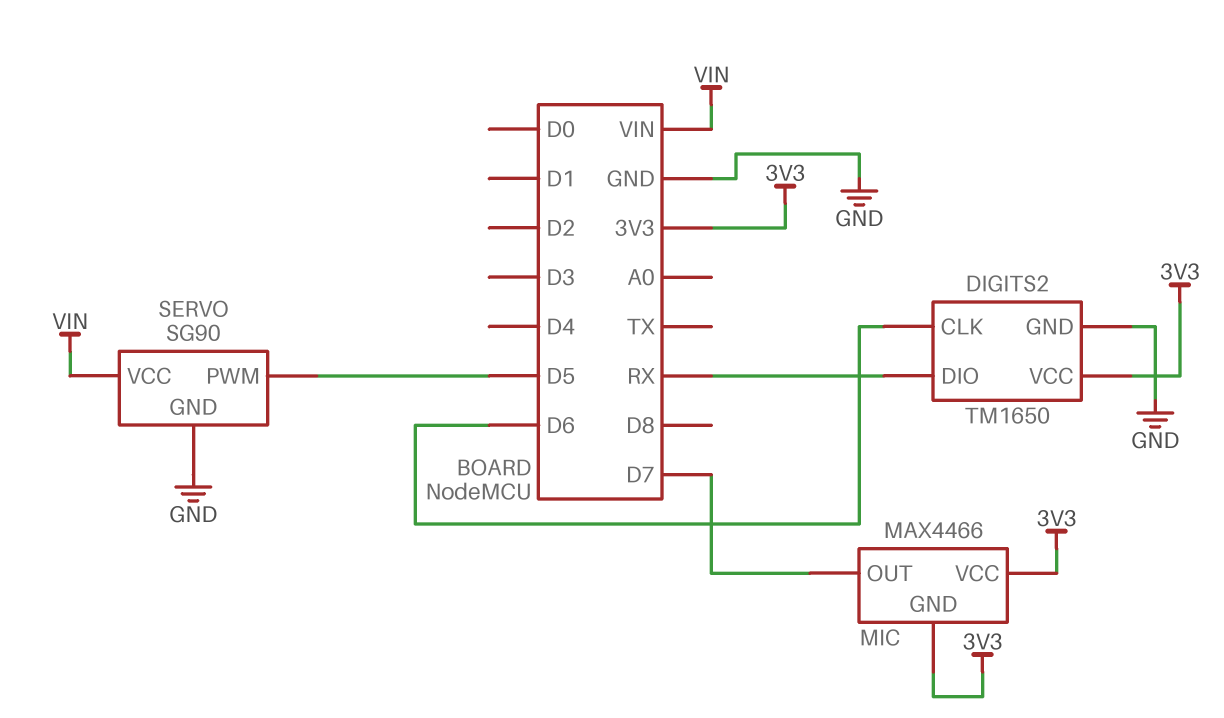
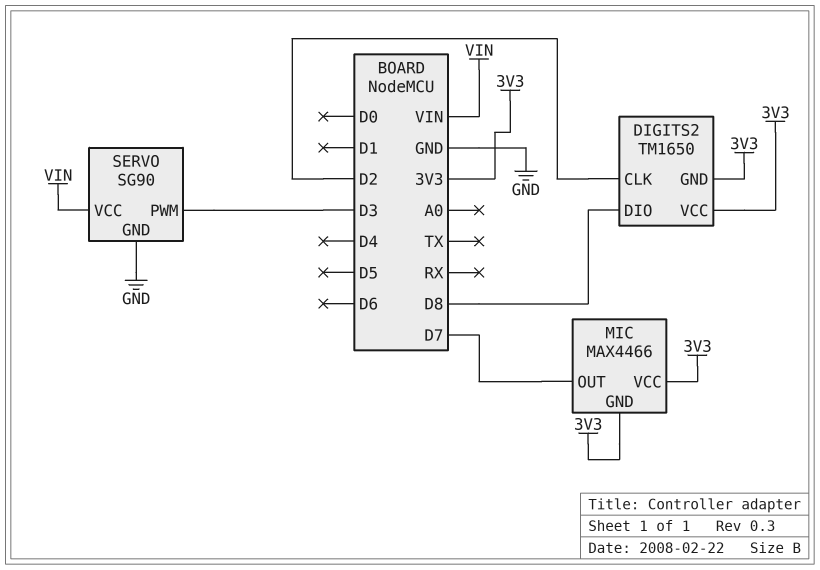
DIGITS2 pin CLK: D6 -> D2
DIGITS2 pin DIO: RX -> D8
DIGITS2 pin GND: GND -> 3V3
SERVO pin PWM: D5 -> D3

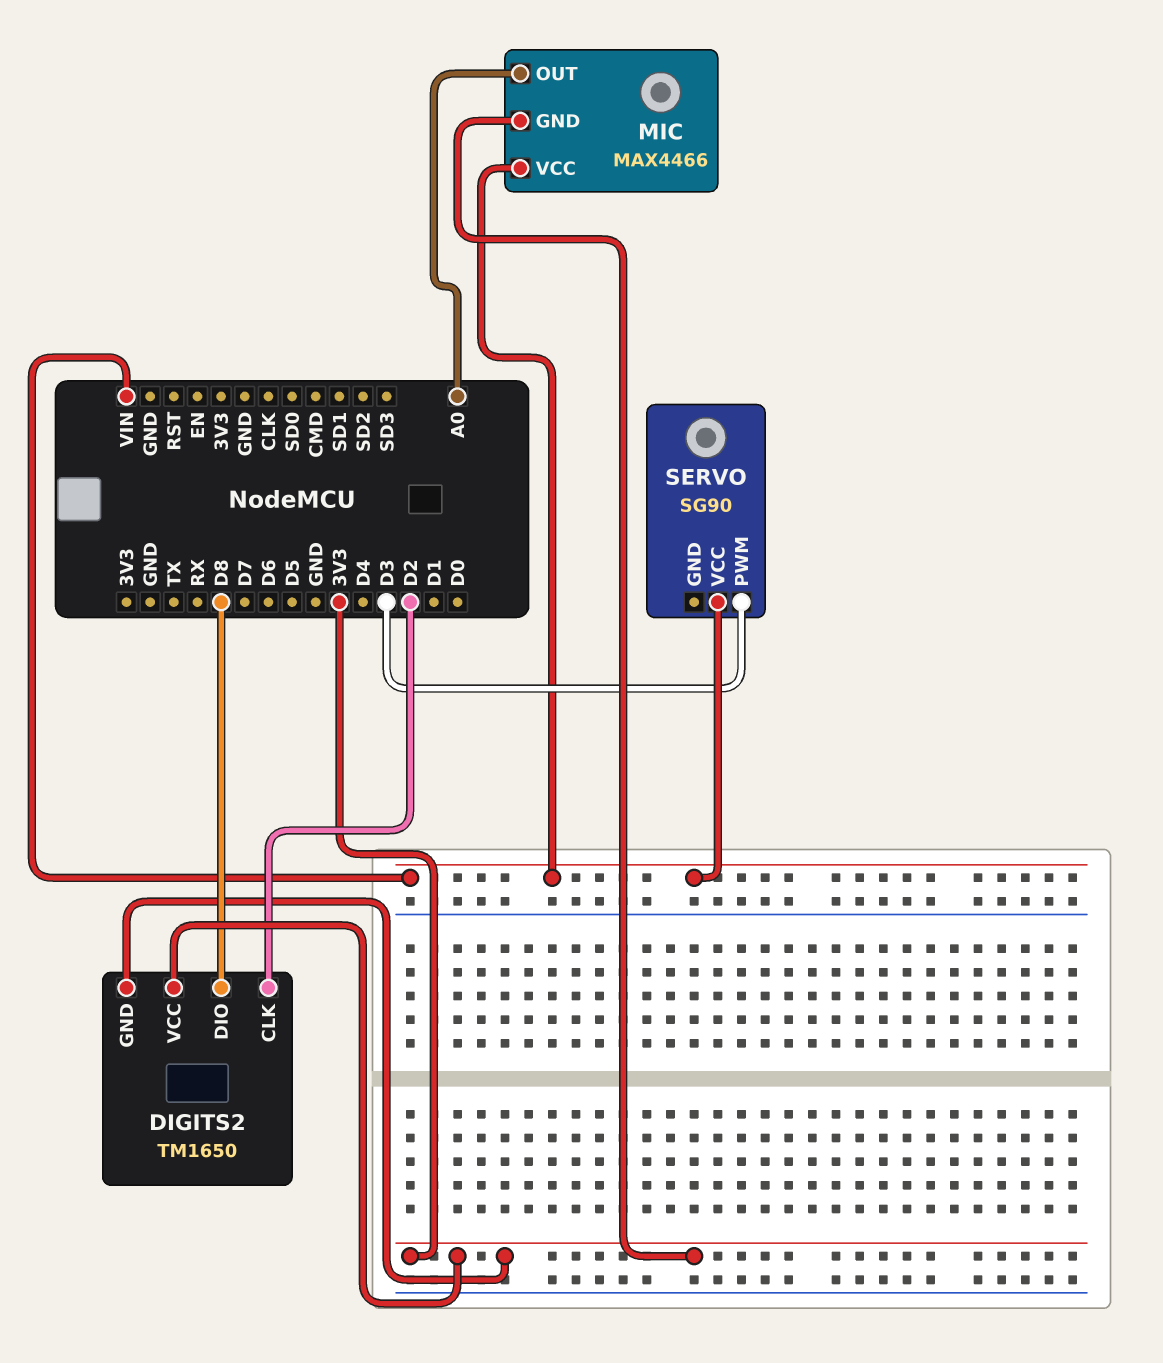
MIC pin OUT: D7 -> A0
MIC pin VCC: 3V3 -> VIN
SERVO pin GND: GND -> none

